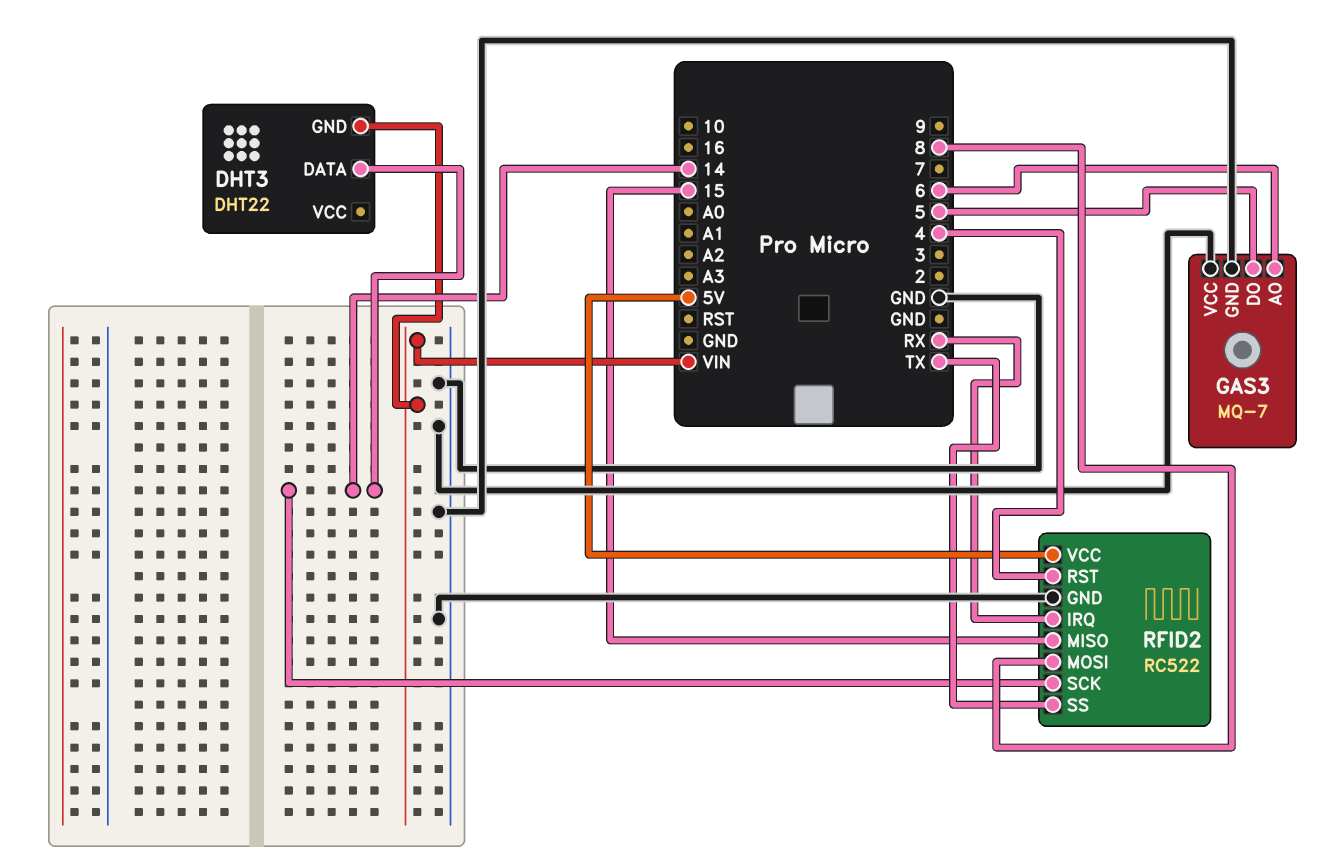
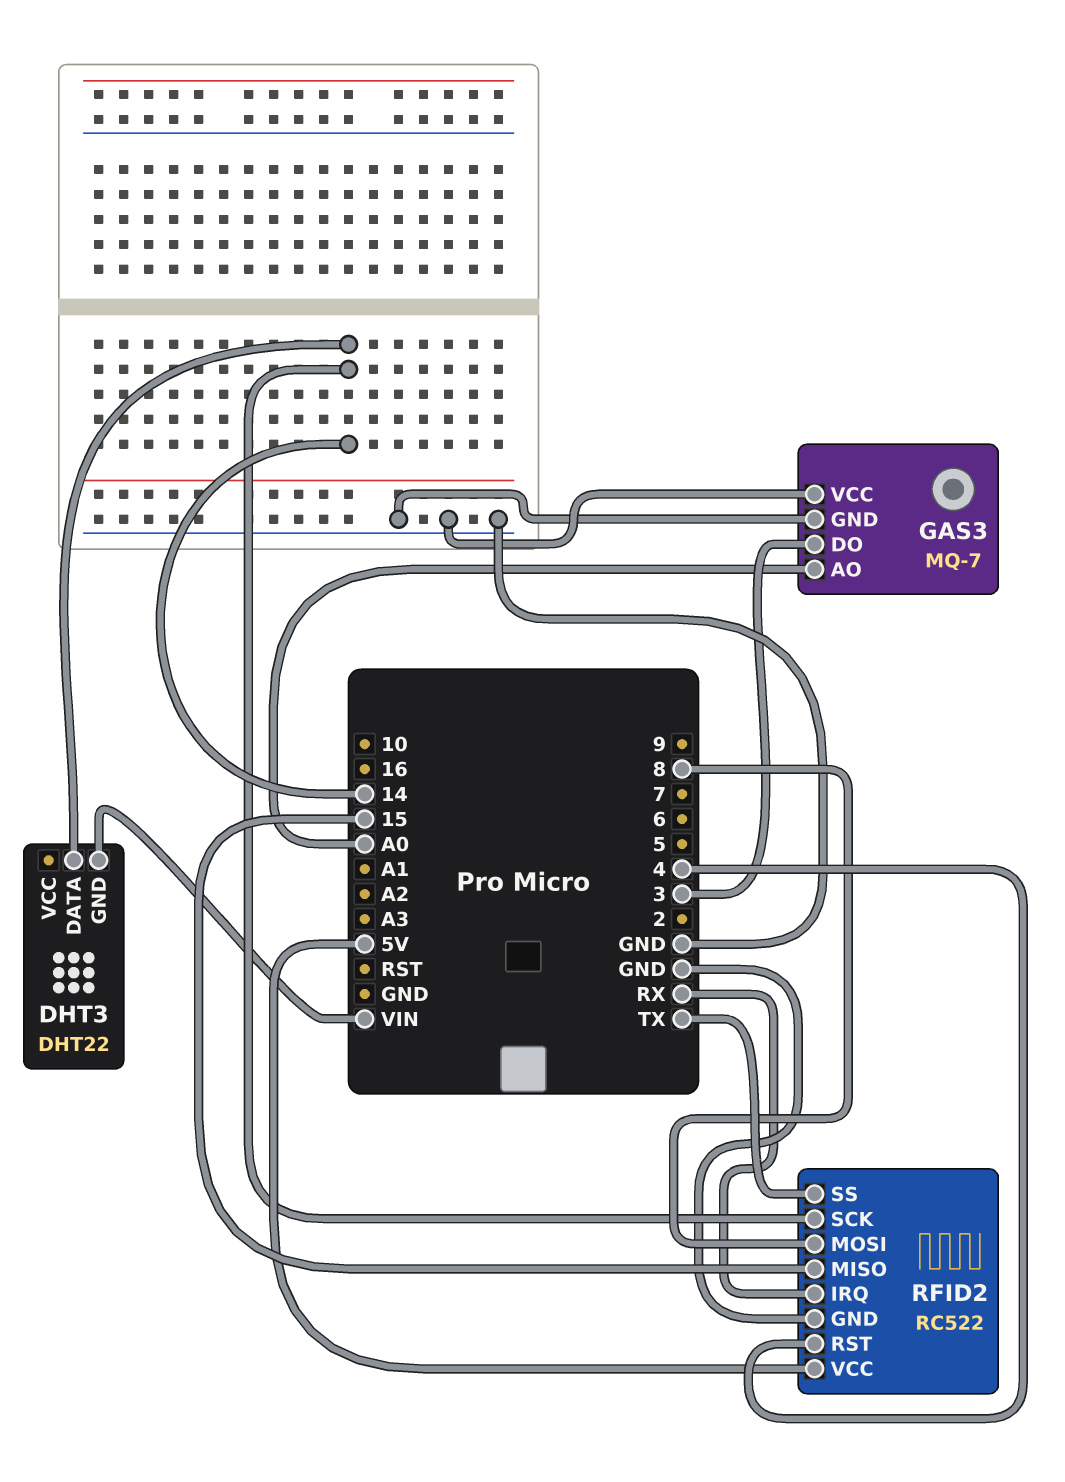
GAS3 pin AO: 6 -> A0
GAS3 pin DO: 5 -> 3

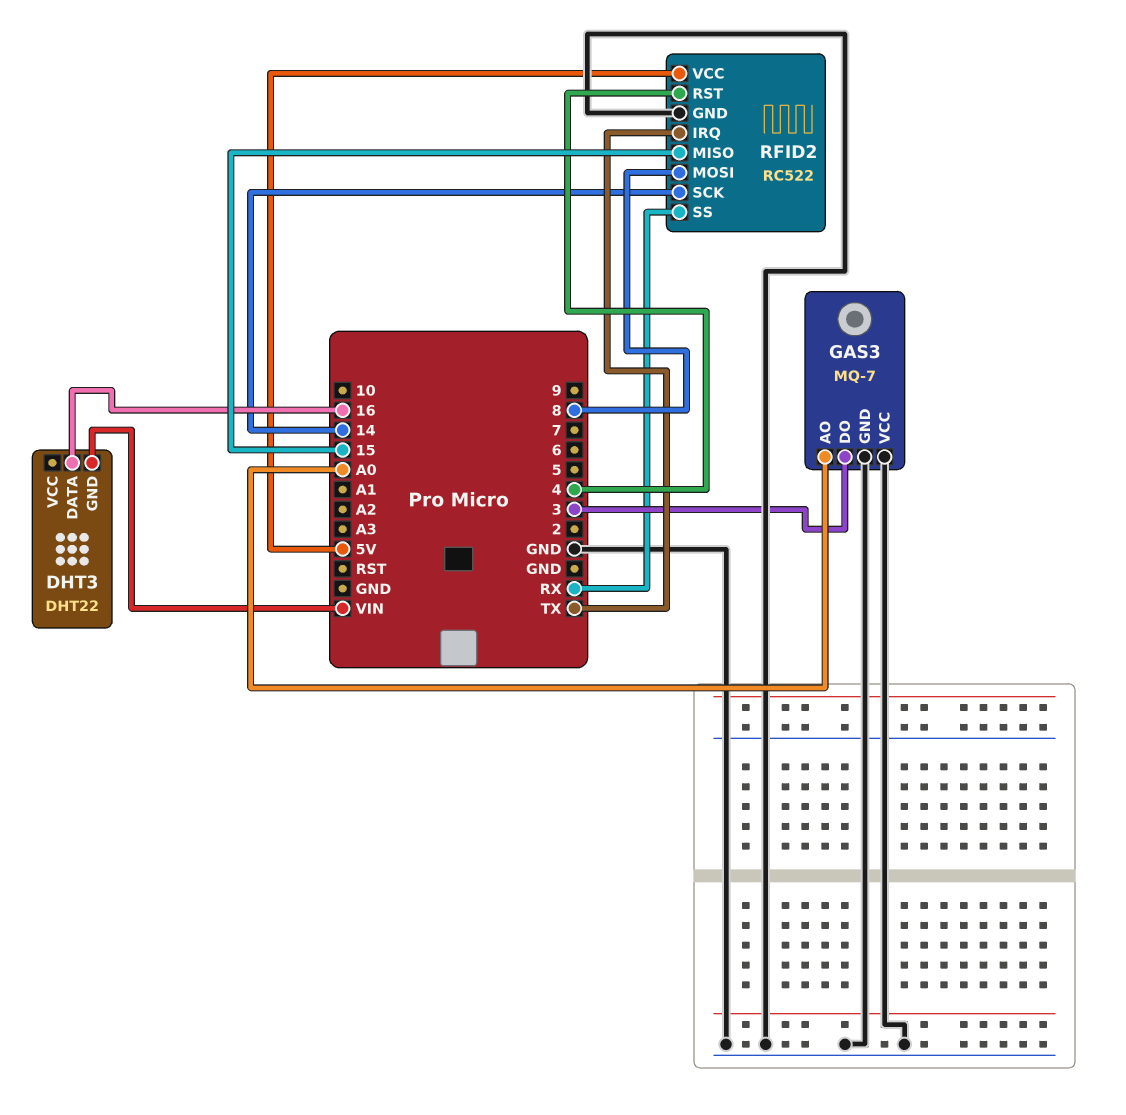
DHT3 pin DATA: 14 -> 16
RFID2 pin IRQ: RX -> TX
RFID2 pin SS: TX -> RX

